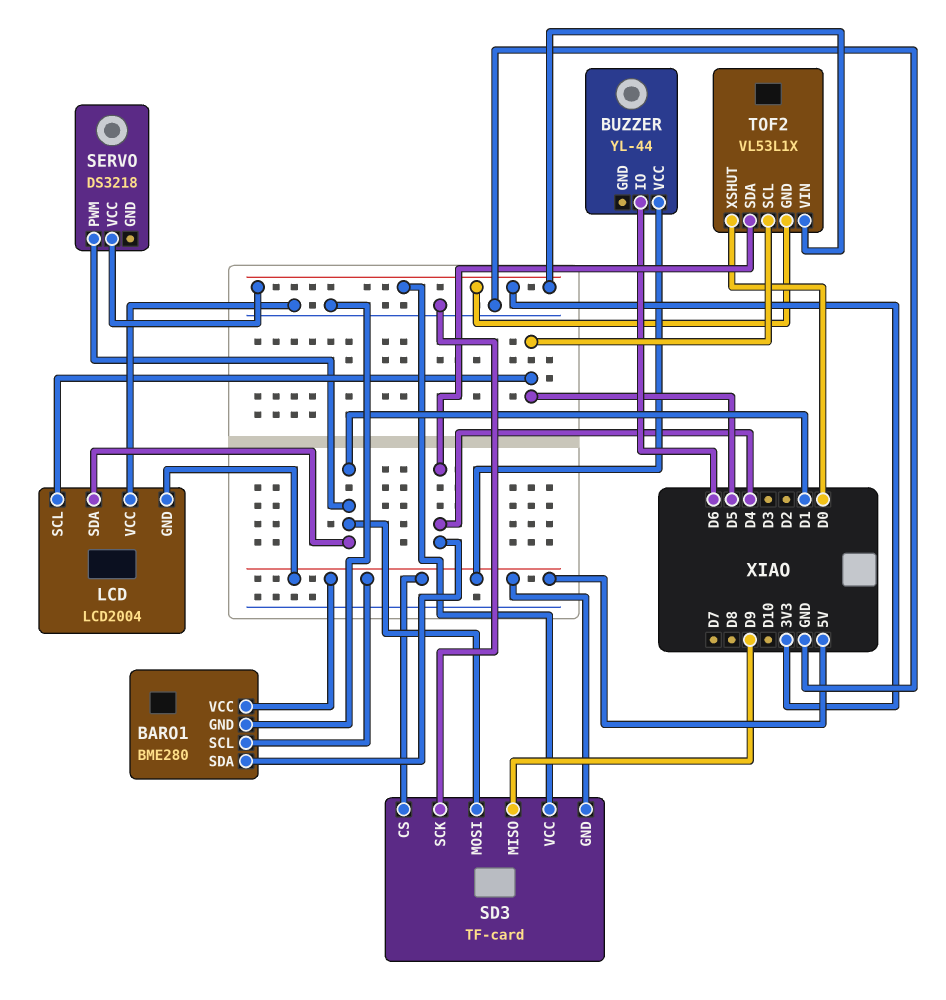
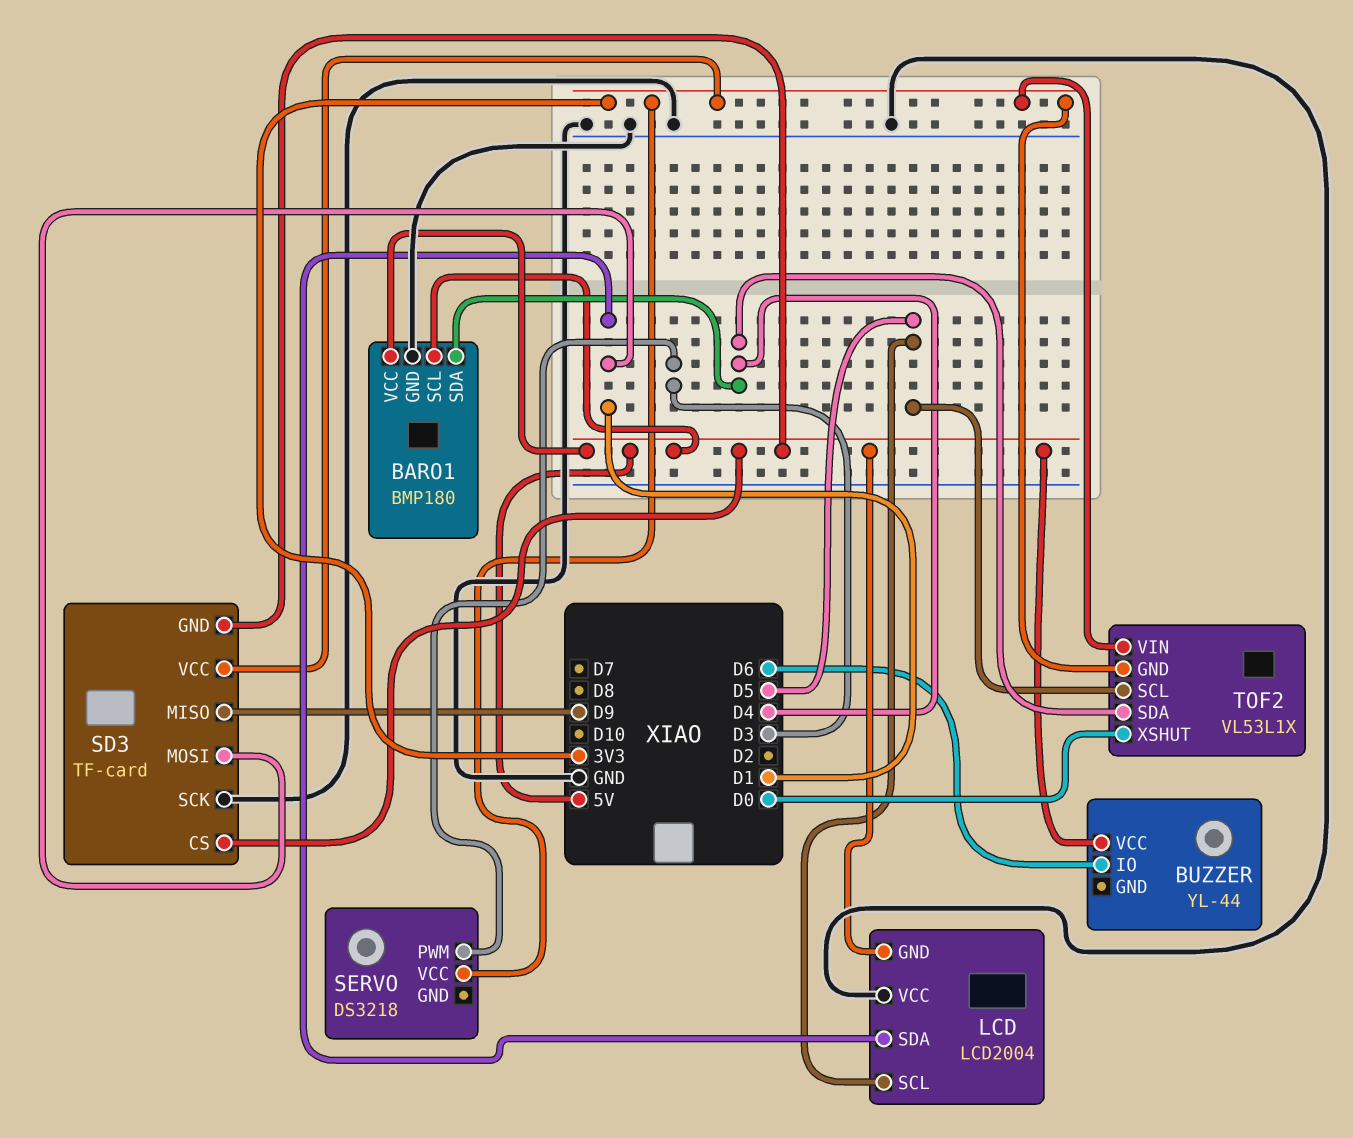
BARO1: BME280 -> BMP180
SERVO pin PWM: D1 -> D3

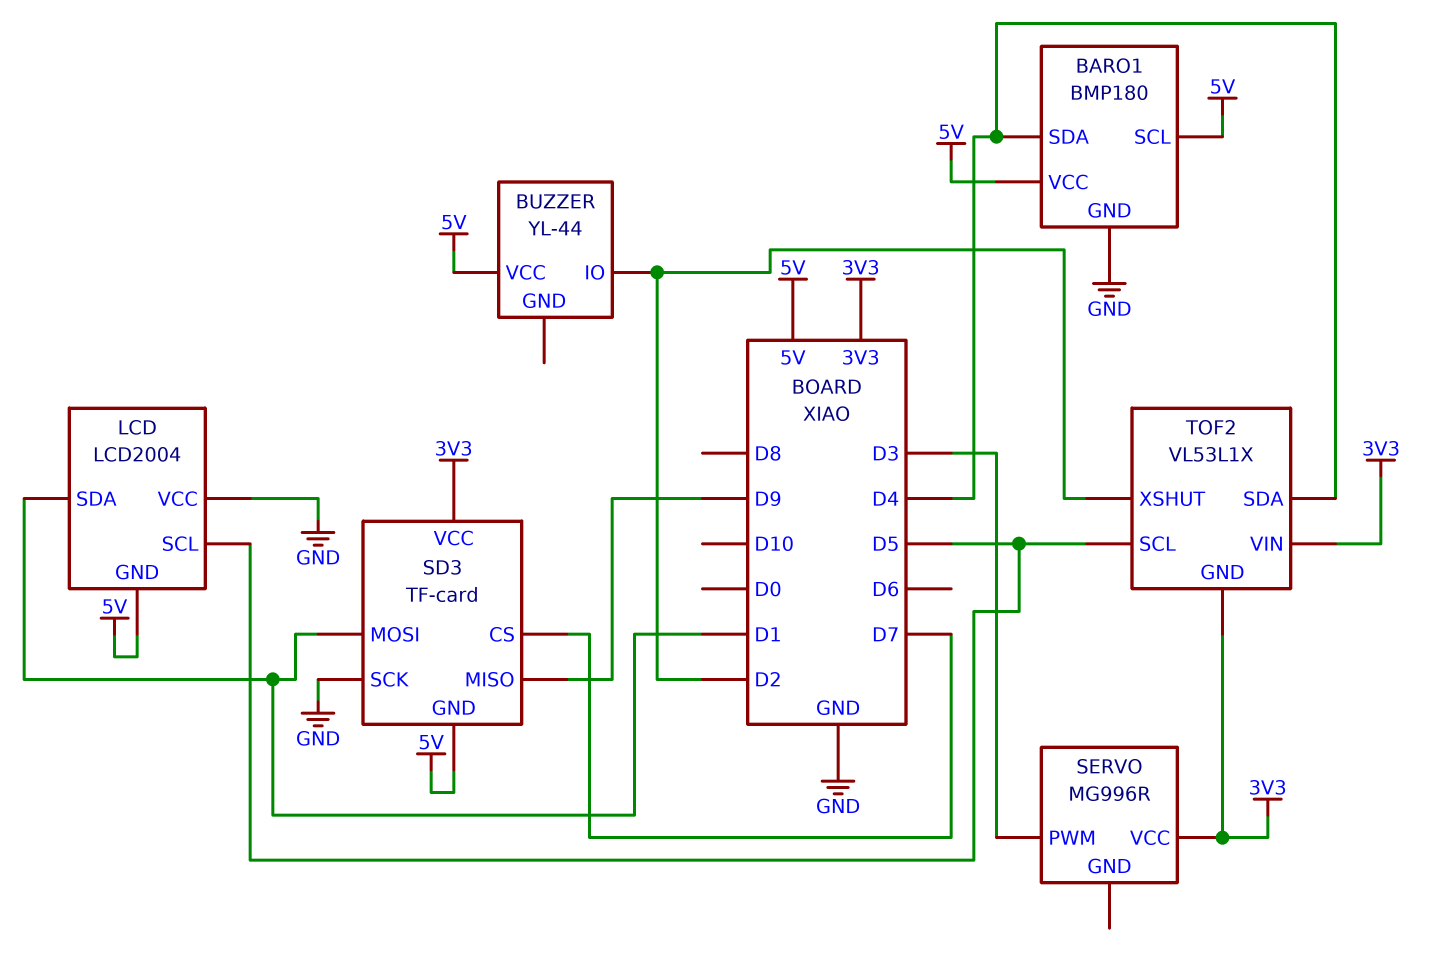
BUZZER pin IO: D6 -> D2
SD3 pin CS: 5V -> D7
SERVO: DS3218 -> MG996R
TOF2 pin XSHUT: D0 -> D2

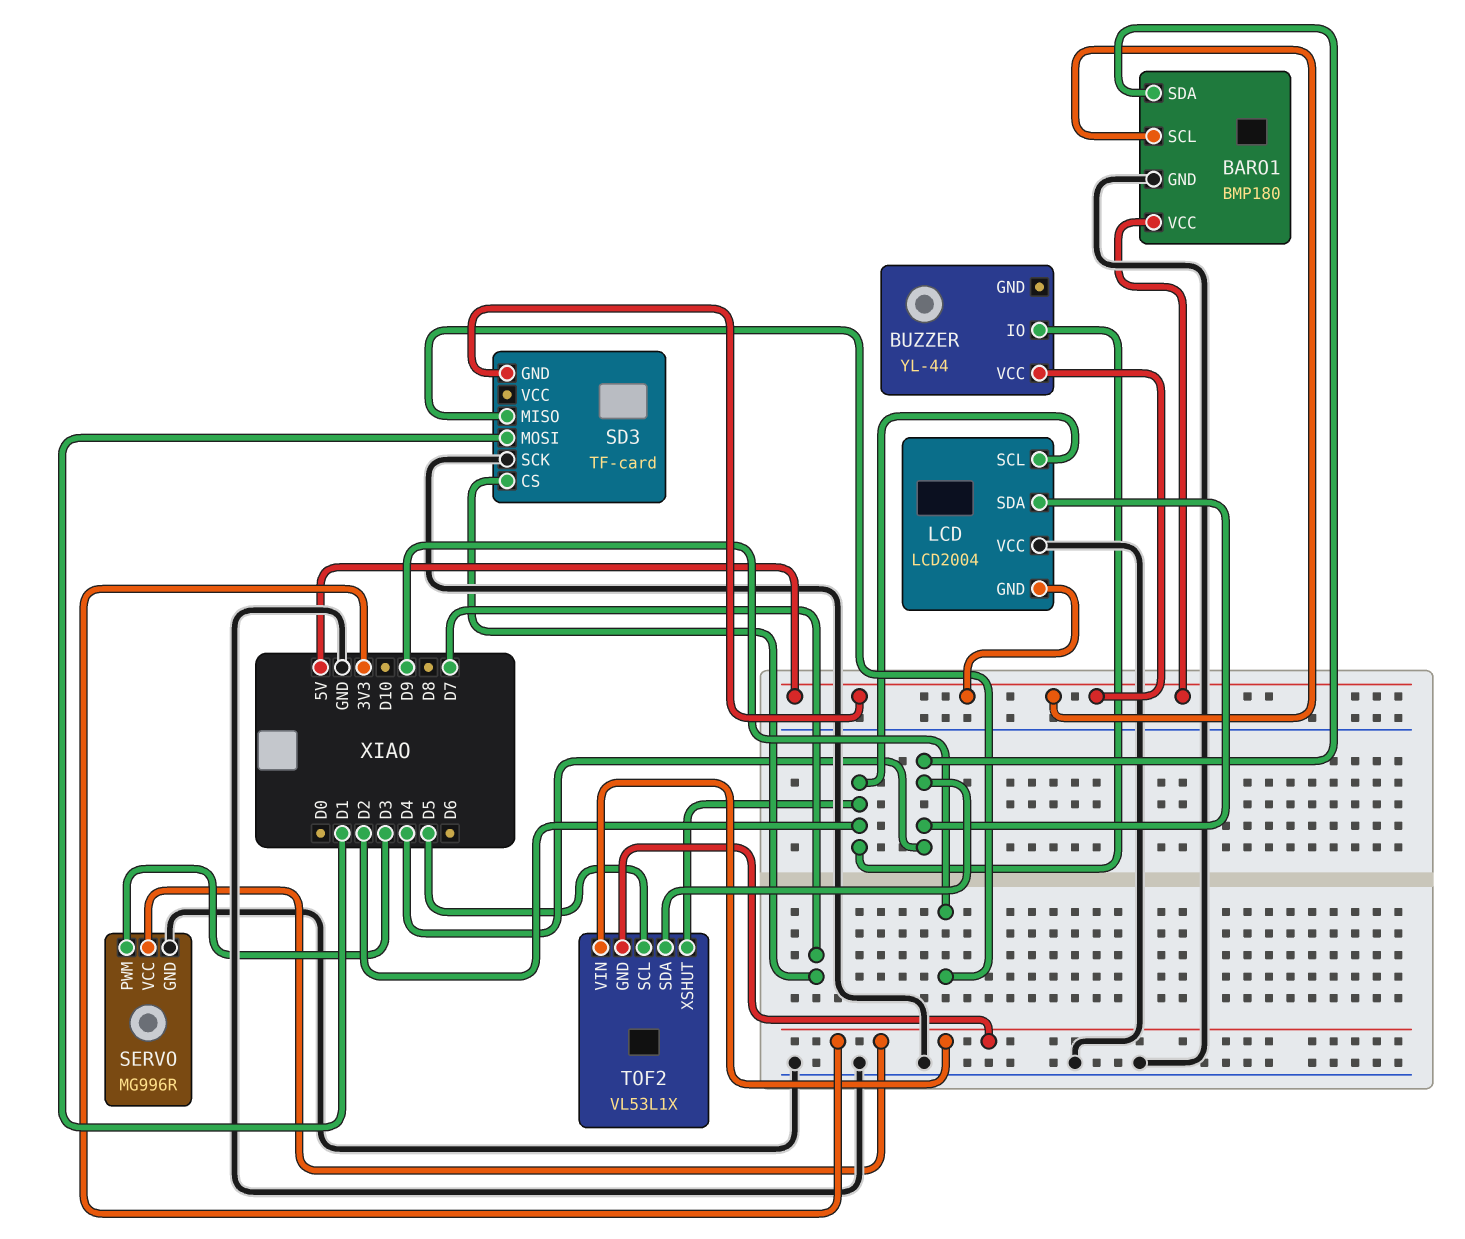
LCD pin SCL: D5 -> D2
LCD pin SDA: D1 -> D4
SD3 pin VCC: 3V3 -> none
SERVO pin GND: none -> GND

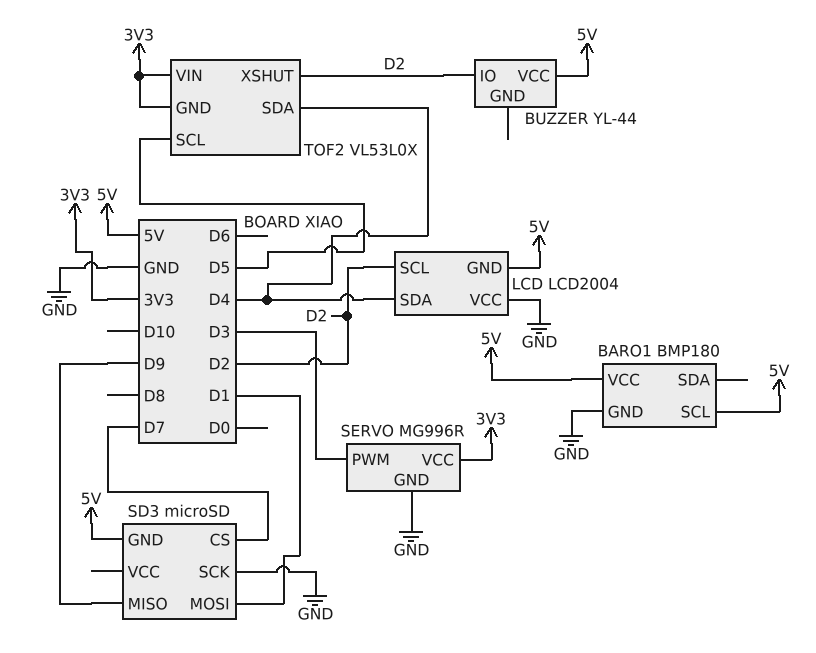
BARO1 pin SDA: D4 -> none
SD3: TF-card -> microSD
TOF2: VL53L1X -> VL53L0X

